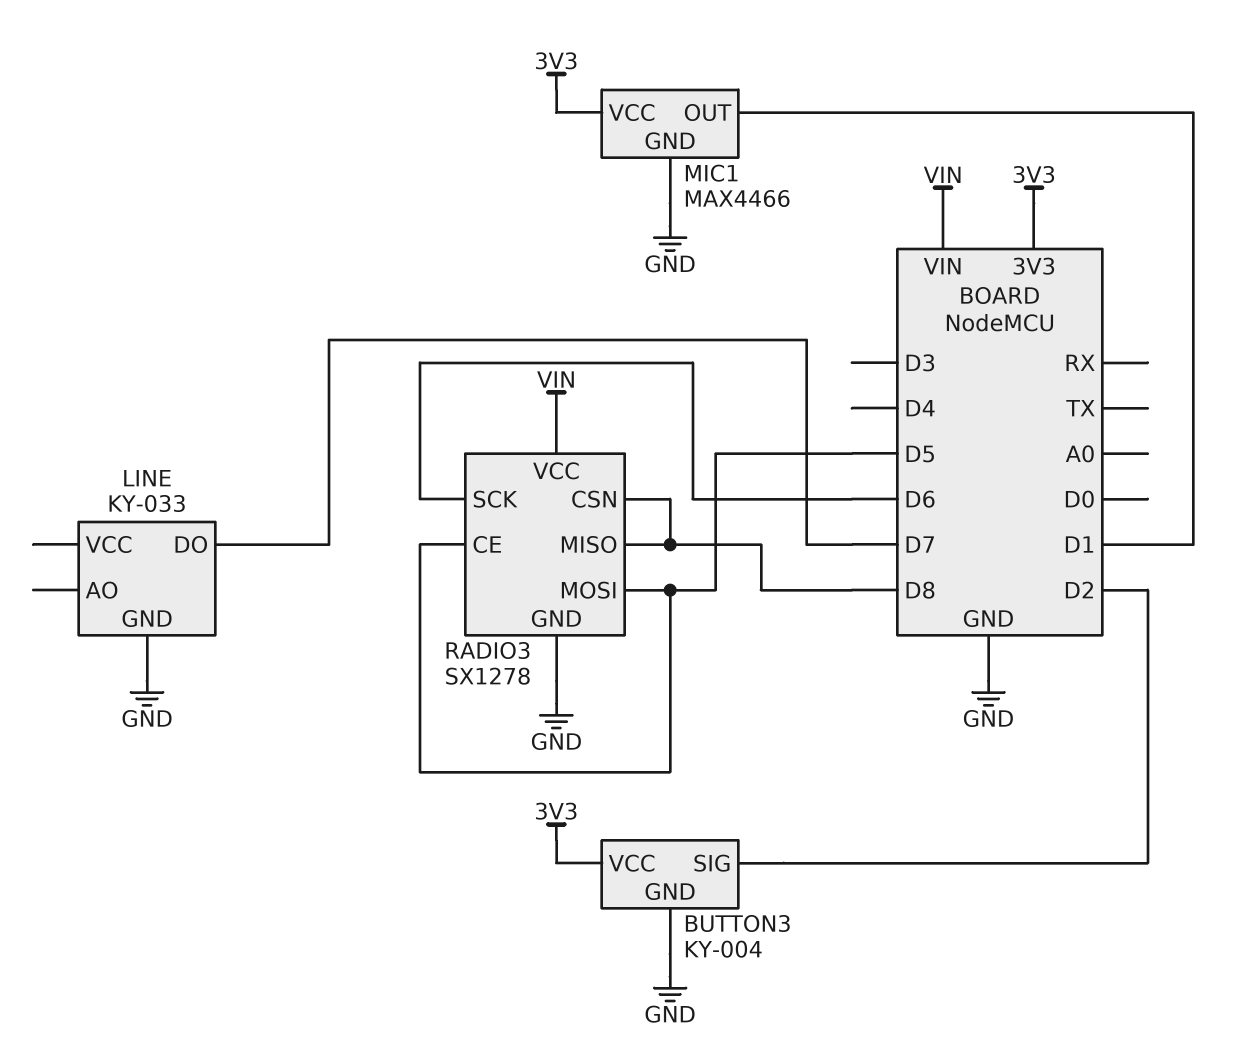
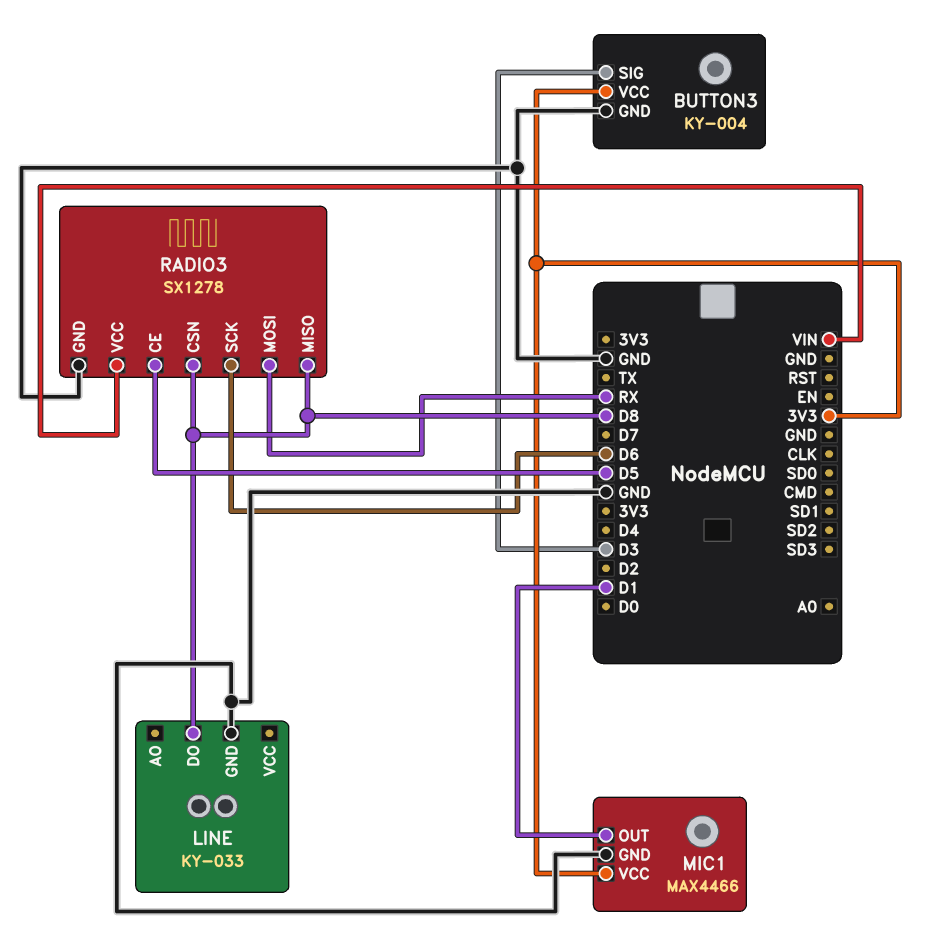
BUTTON3 pin SIG: D2 -> D3
LINE pin DO: D7 -> D8
RADIO3 pin MOSI: D5 -> RX

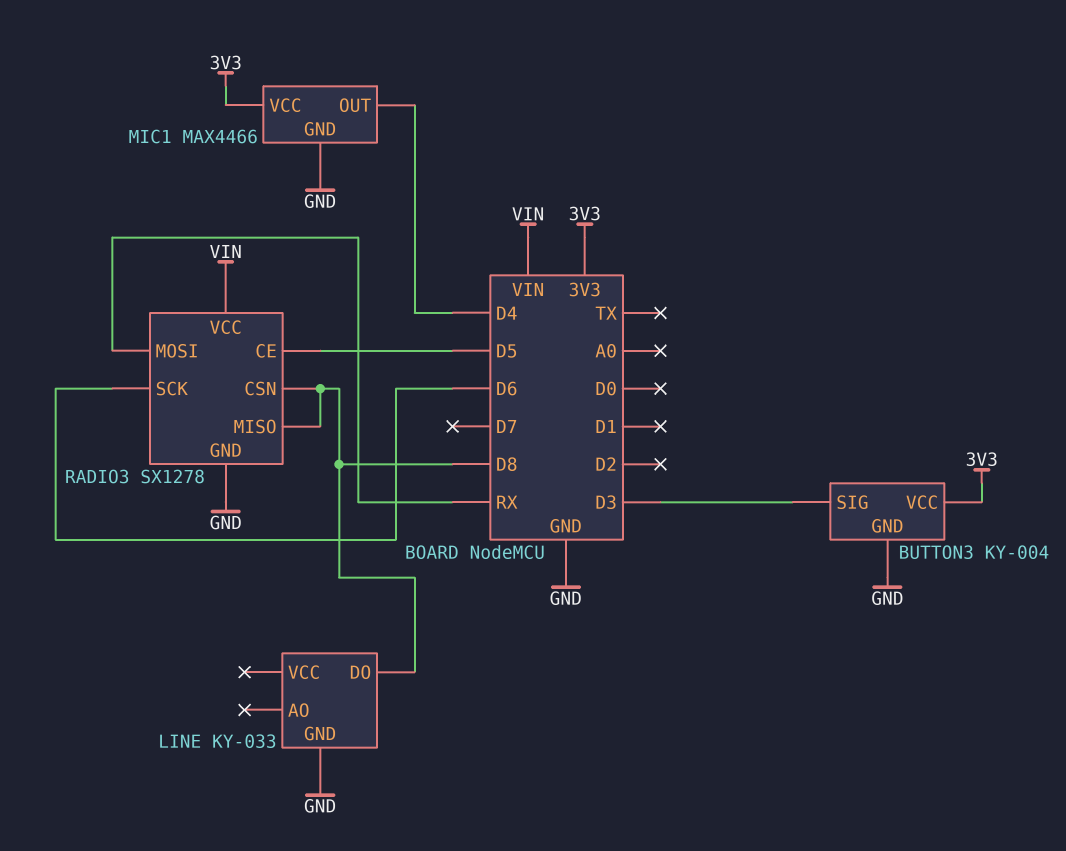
MIC1 pin OUT: D1 -> D4

